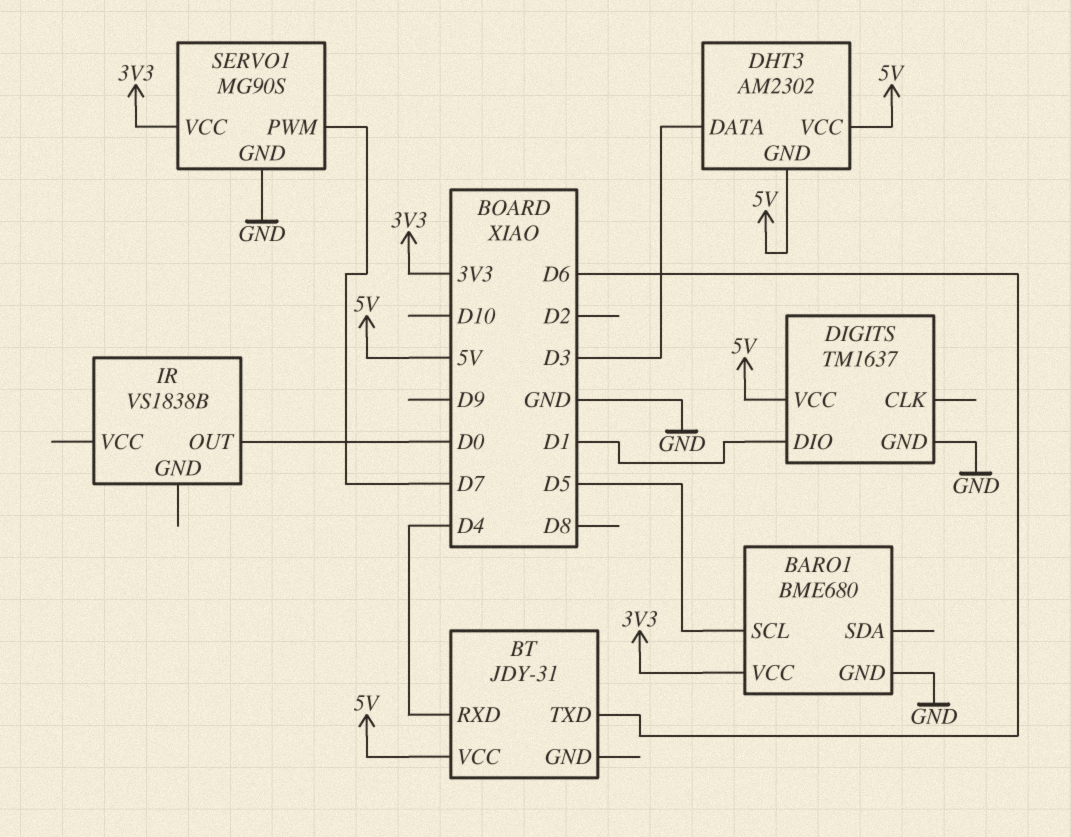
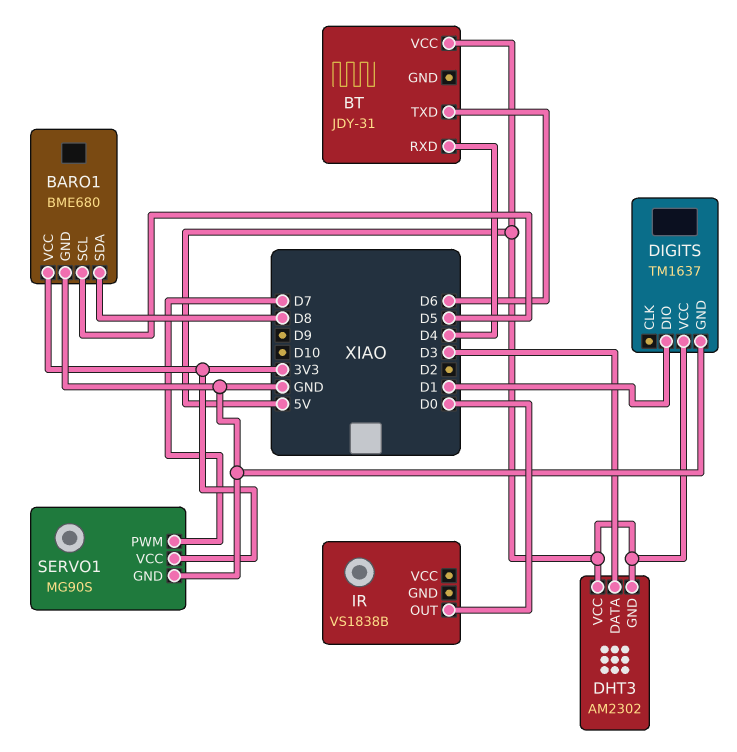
BARO1 pin SDA: none -> D8

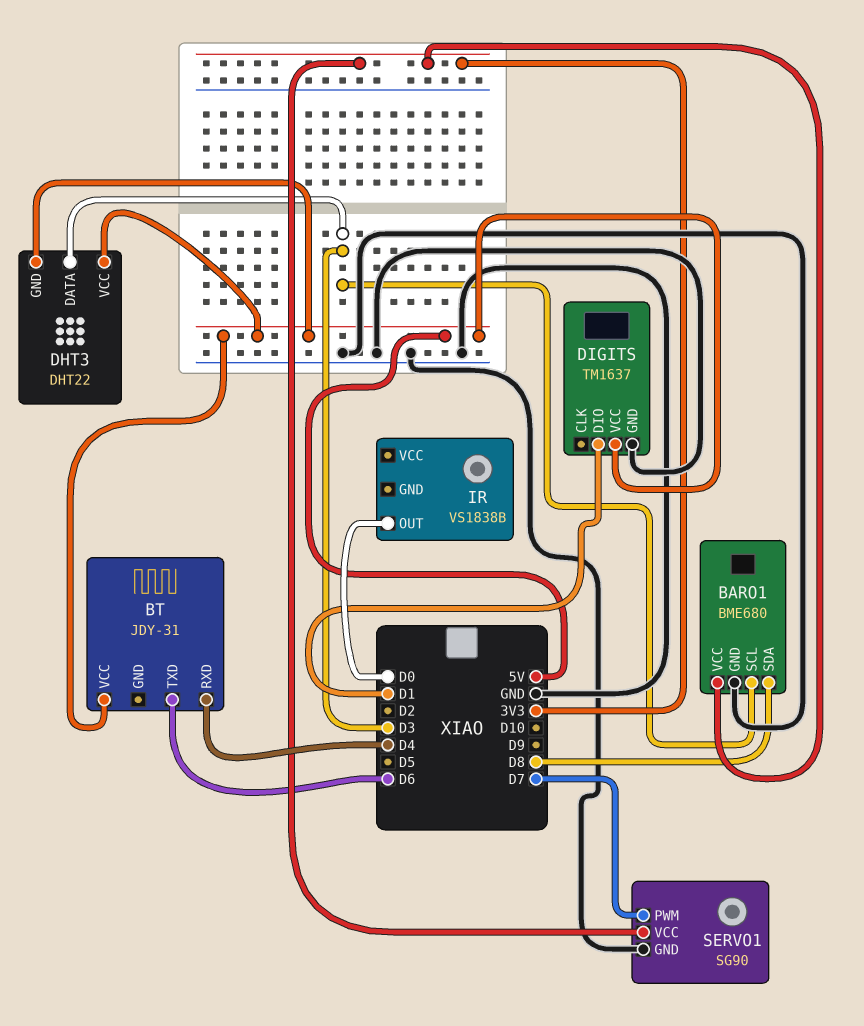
BARO1 pin SCL: D5 -> D3
DHT3: AM2302 -> DHT22
SERVO1: MG90S -> SG90

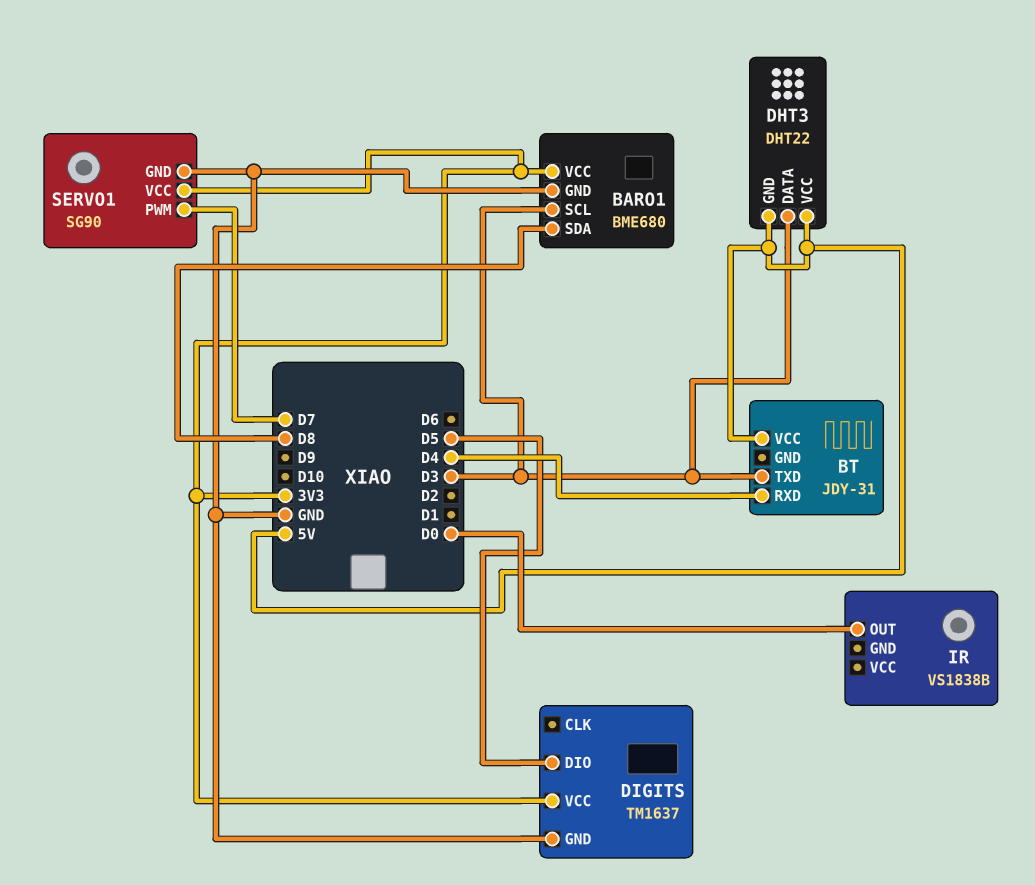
BT pin TXD: D6 -> D3
DIGITS pin DIO: D1 -> D5
DIGITS pin VCC: 5V -> 3V3

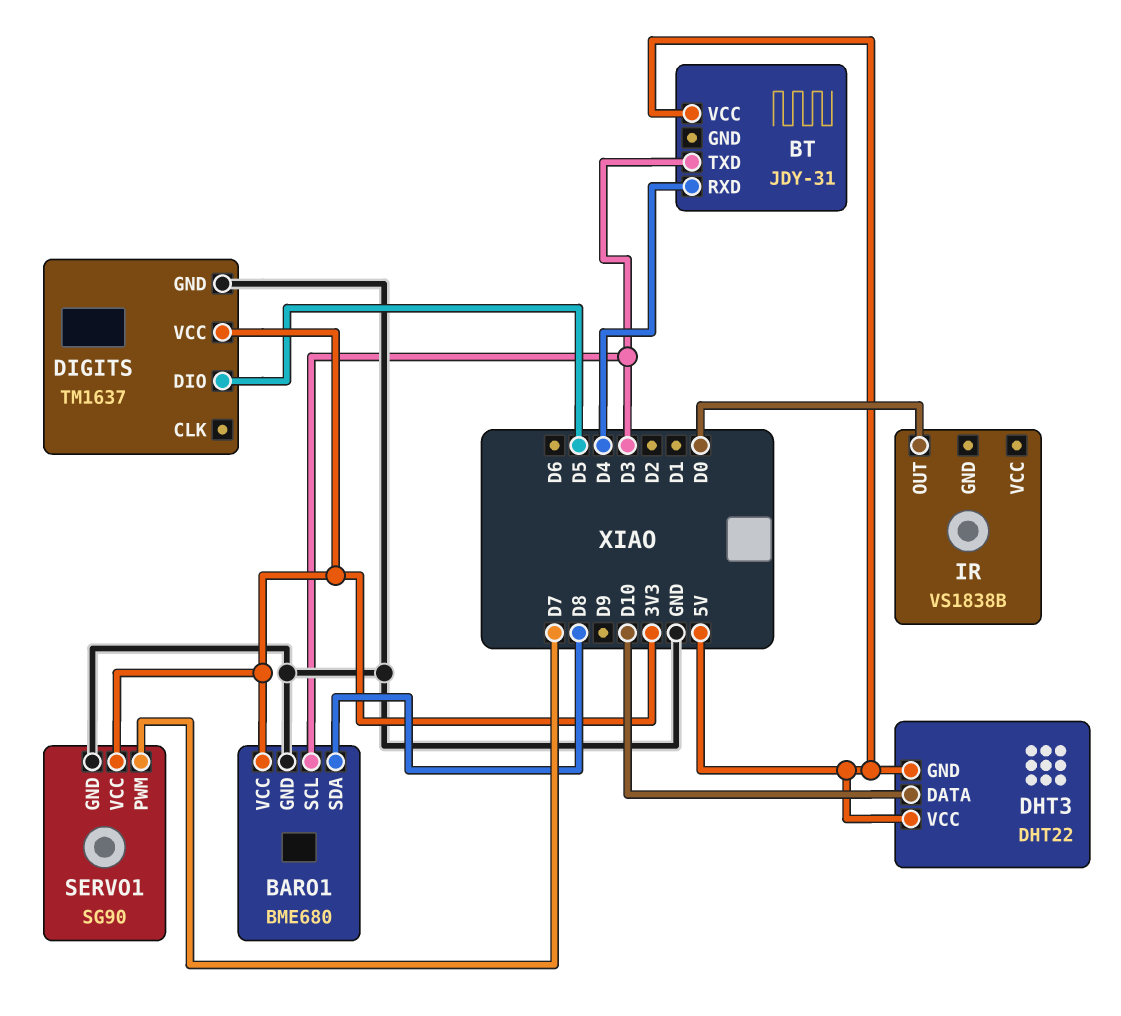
DHT3 pin DATA: D3 -> D10

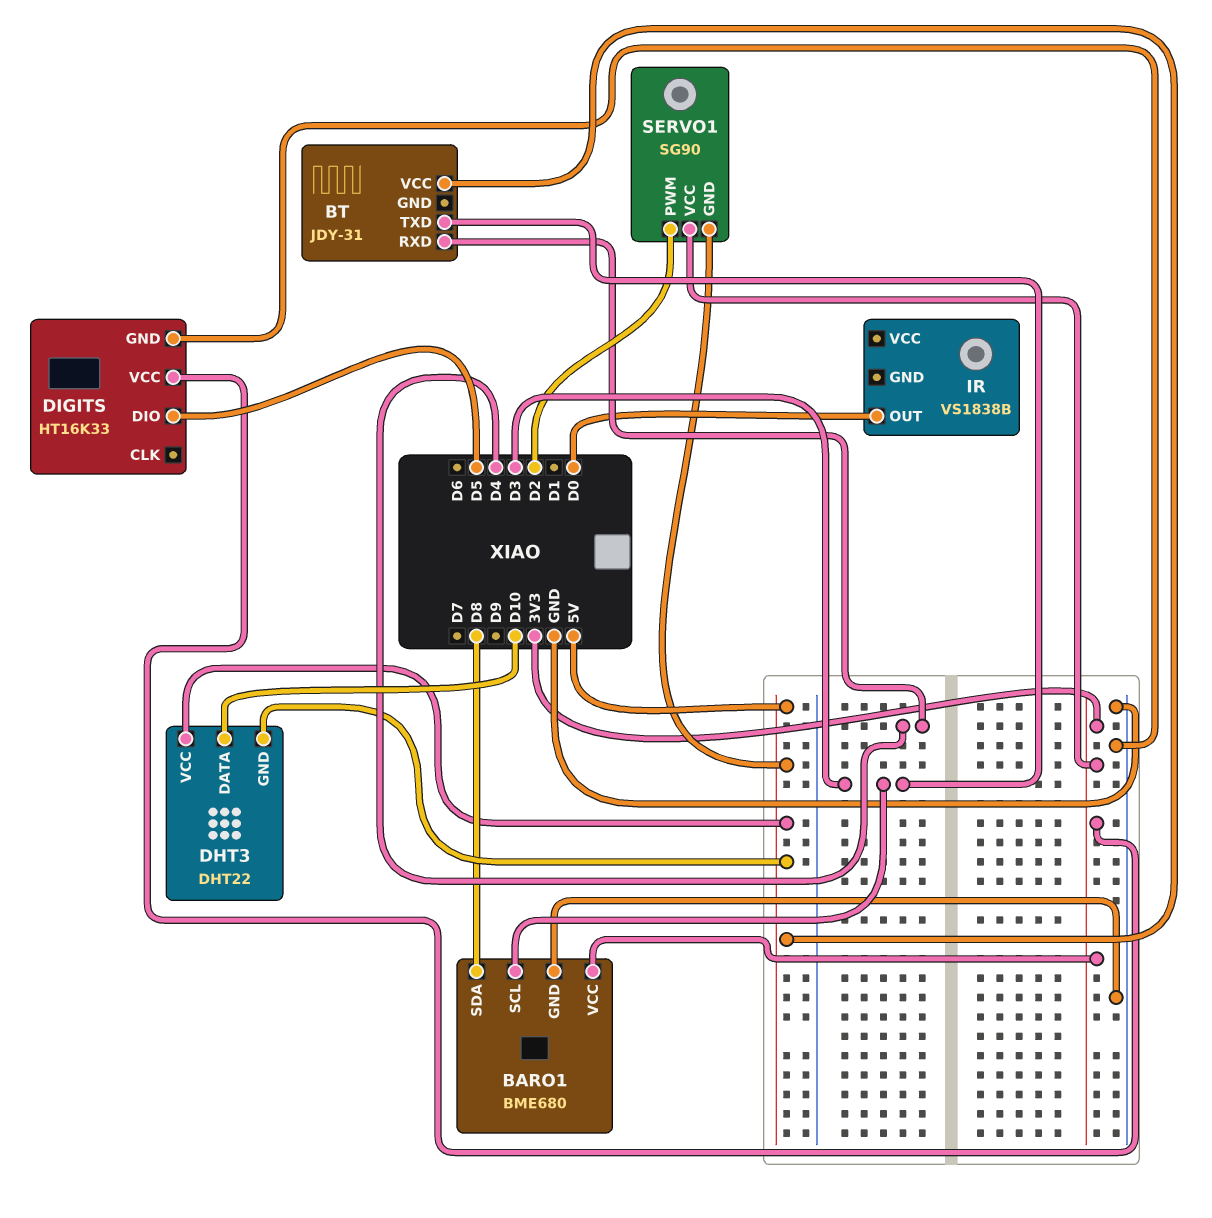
DIGITS: TM1637 -> HT16K33
SERVO1 pin GND: GND -> 5V
SERVO1 pin PWM: D7 -> D2

